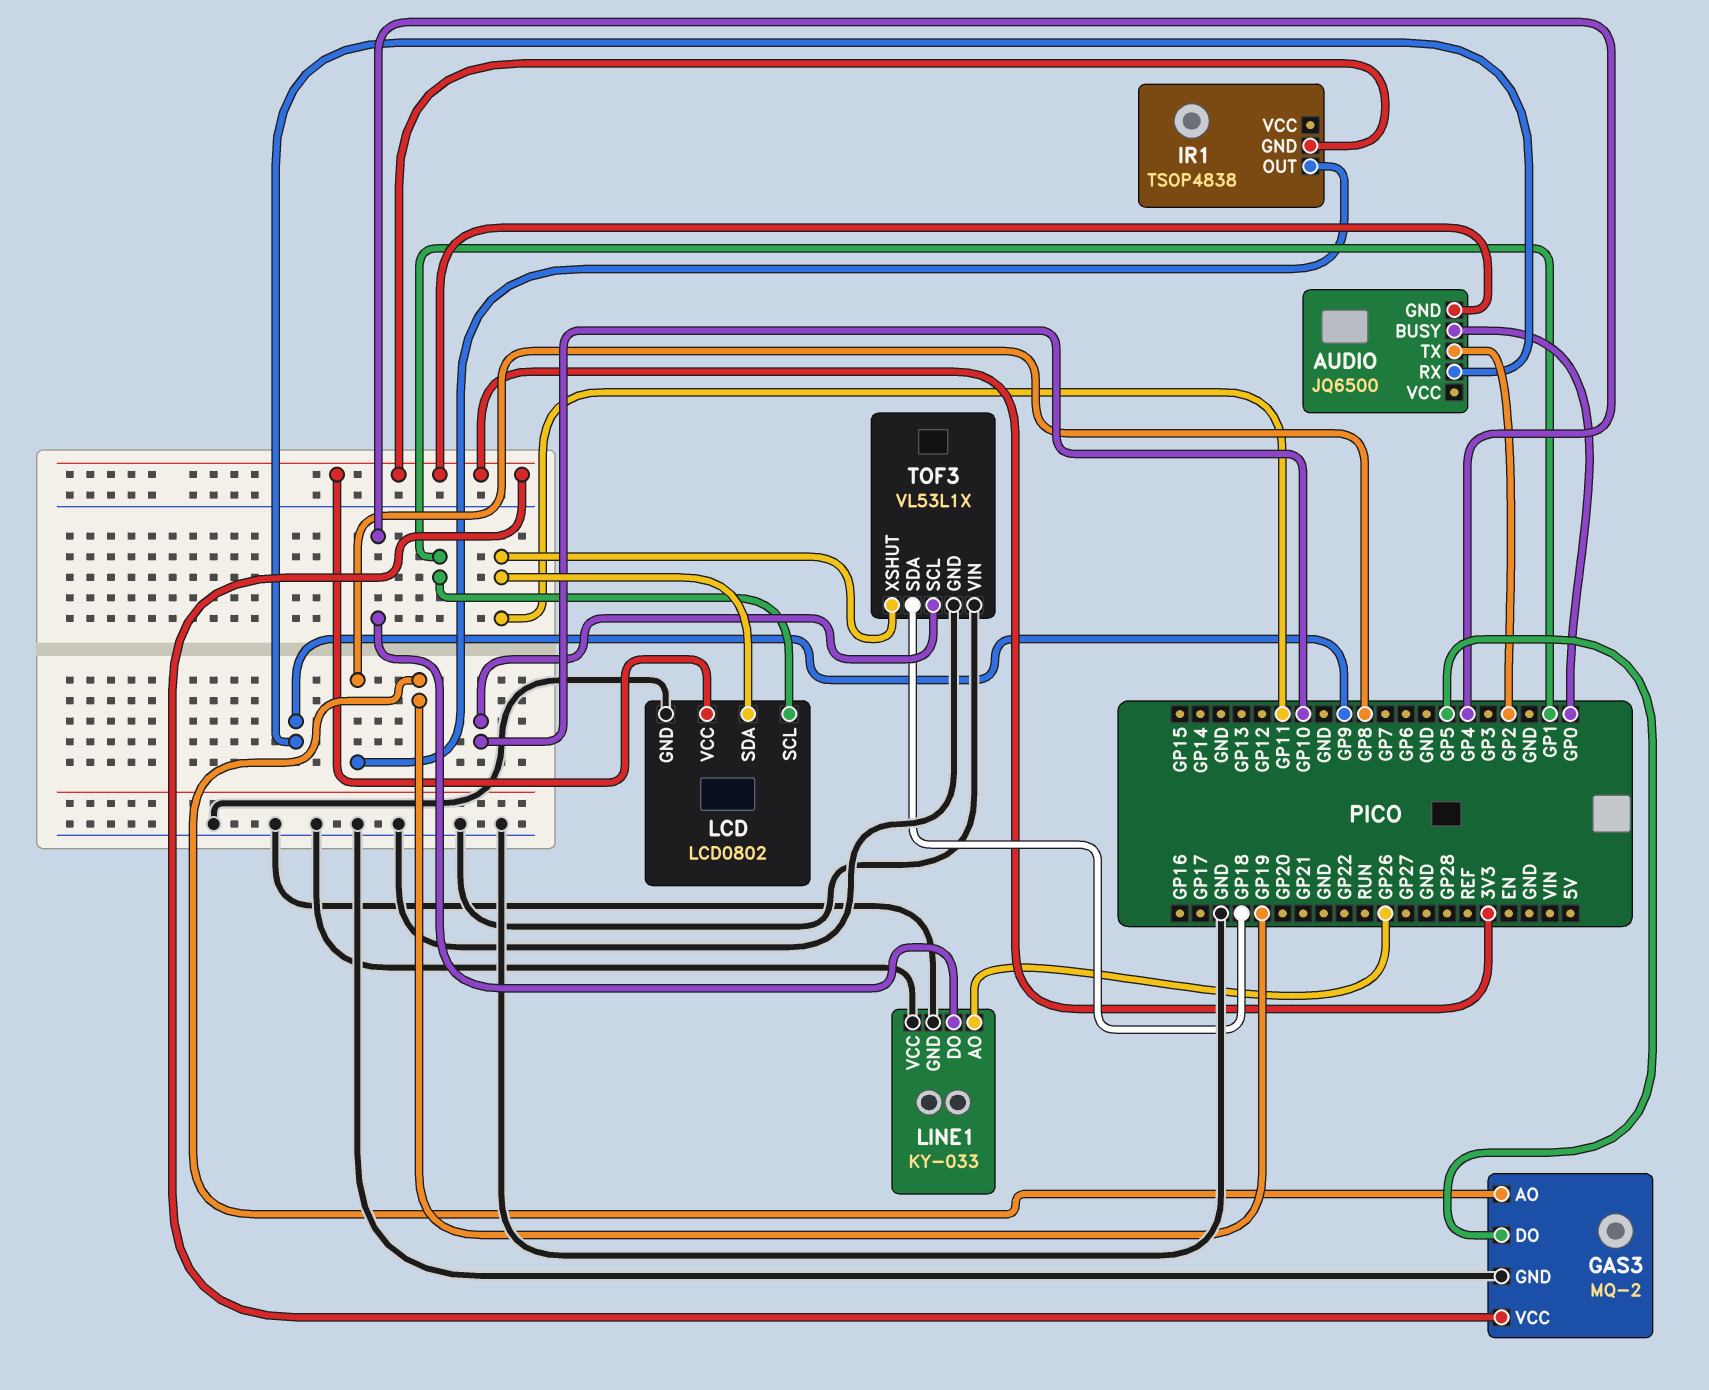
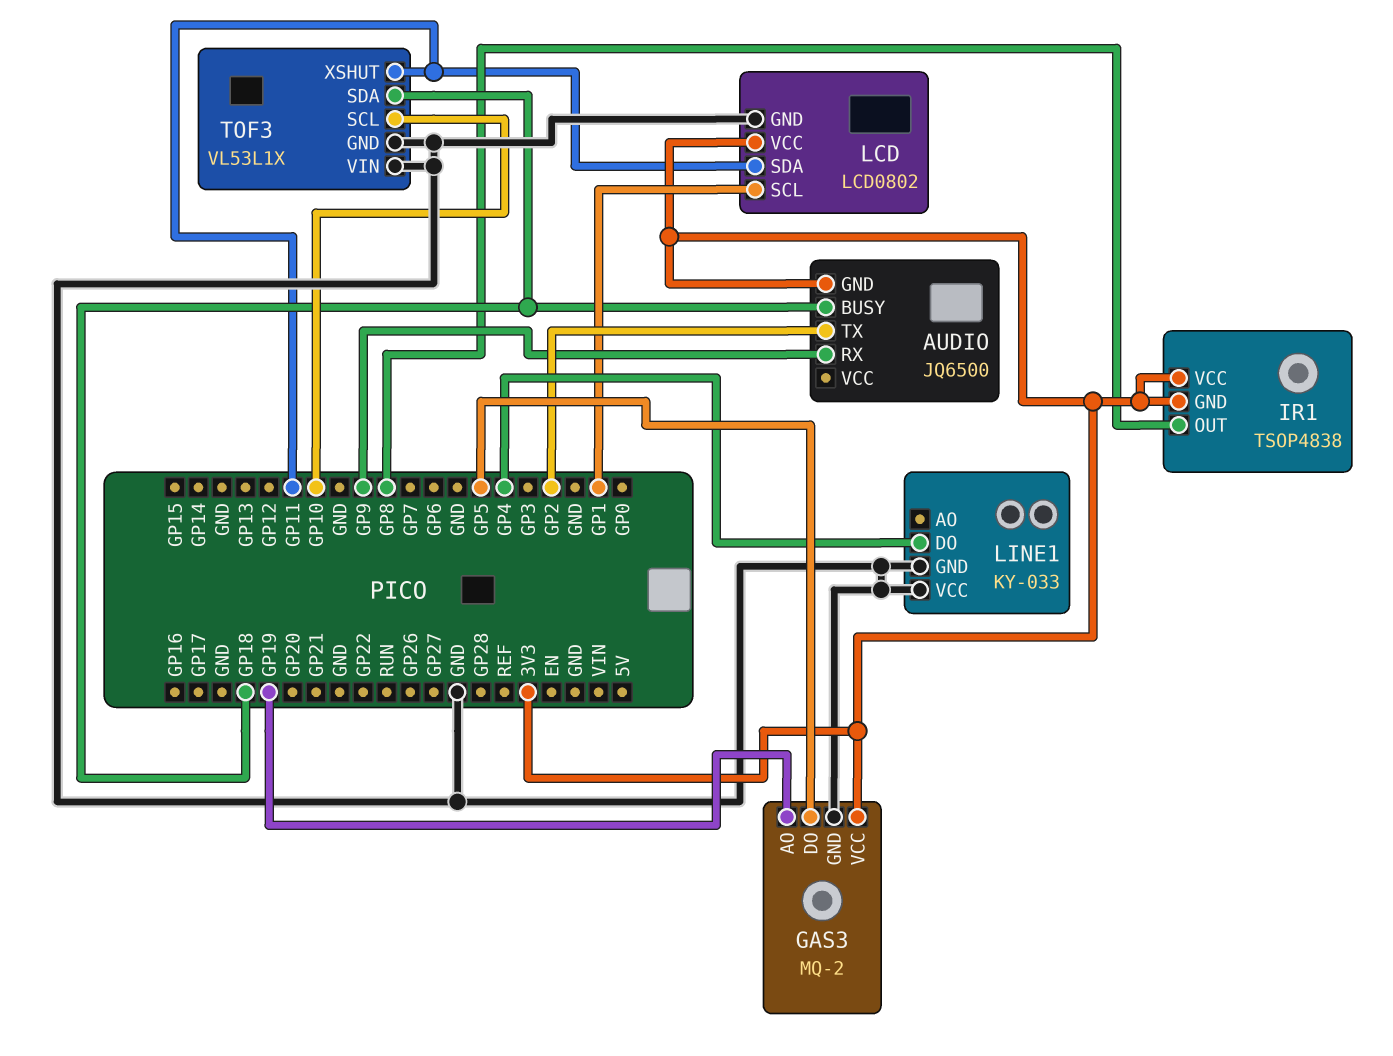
AUDIO pin BUSY: GP0 -> GP18
IR1 pin VCC: none -> 3V3
LINE1 pin AO: GP26 -> none

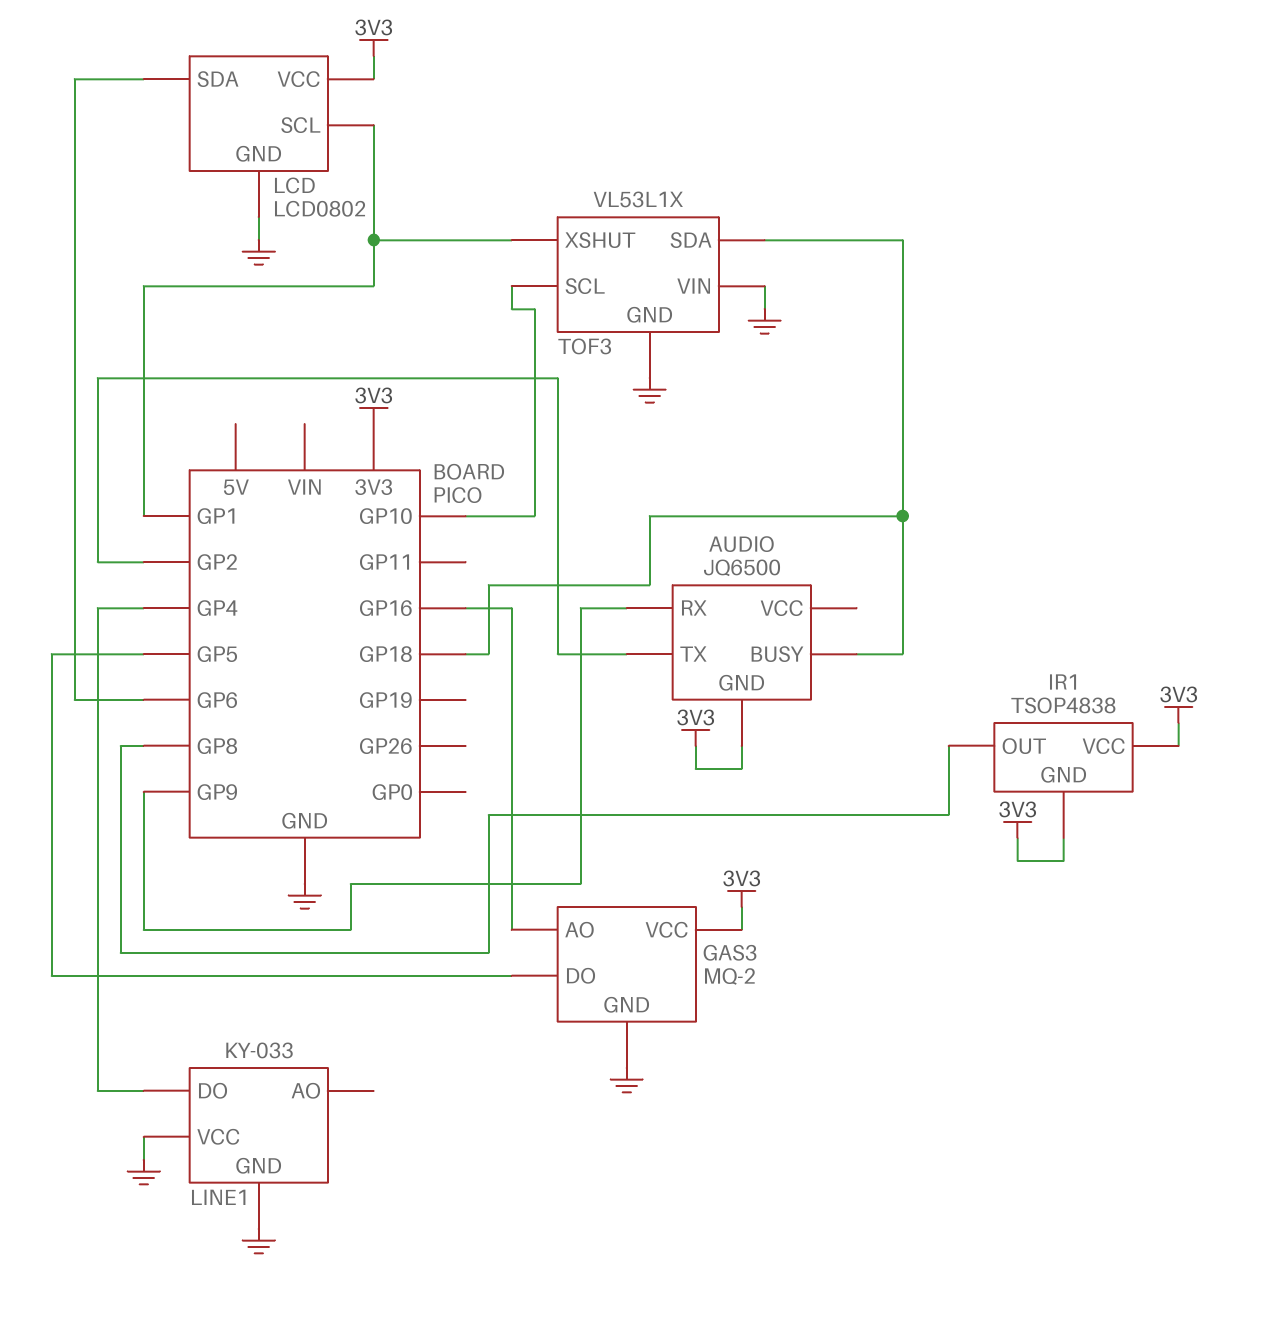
GAS3 pin AO: GP19 -> GP16
LCD pin SDA: GP11 -> GP6
TOF3 pin XSHUT: GP11 -> GP1

